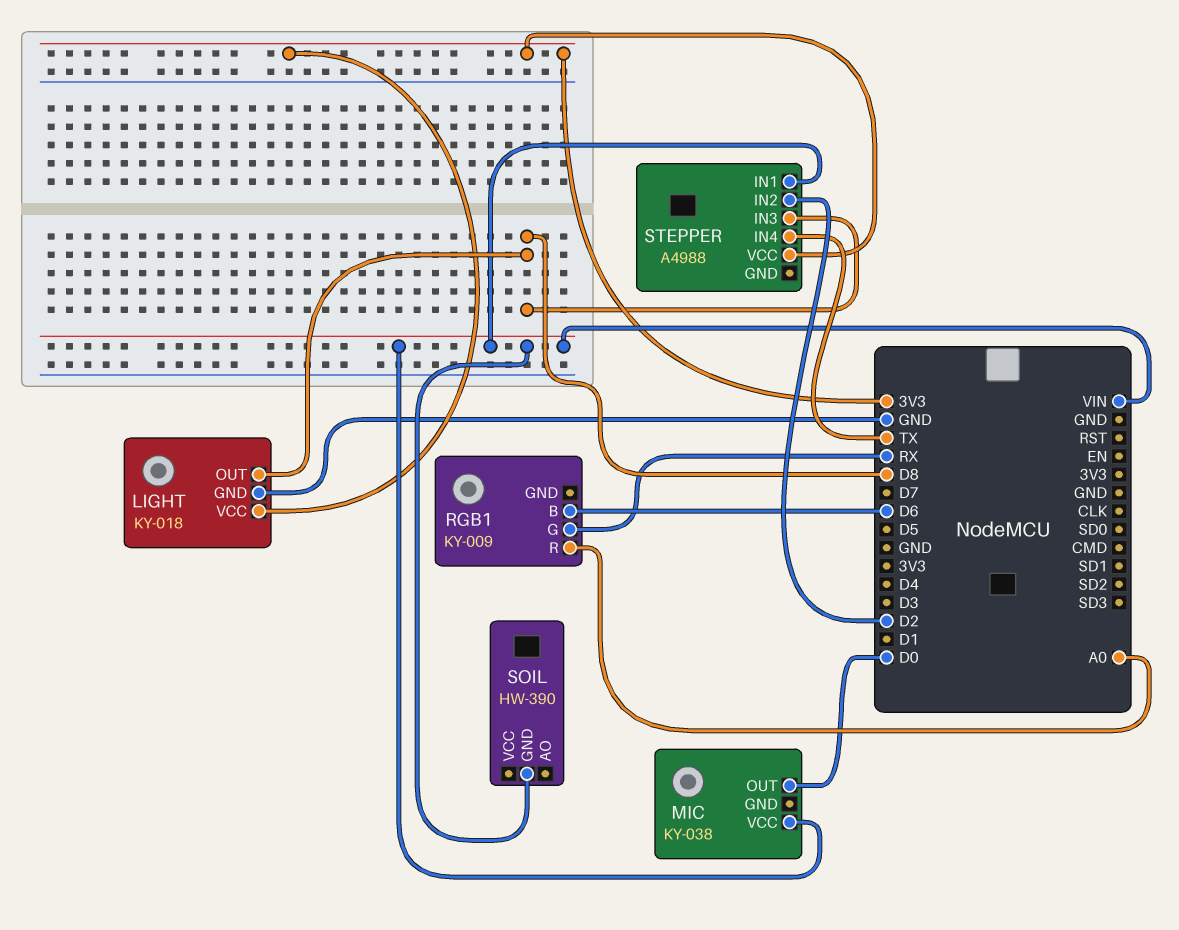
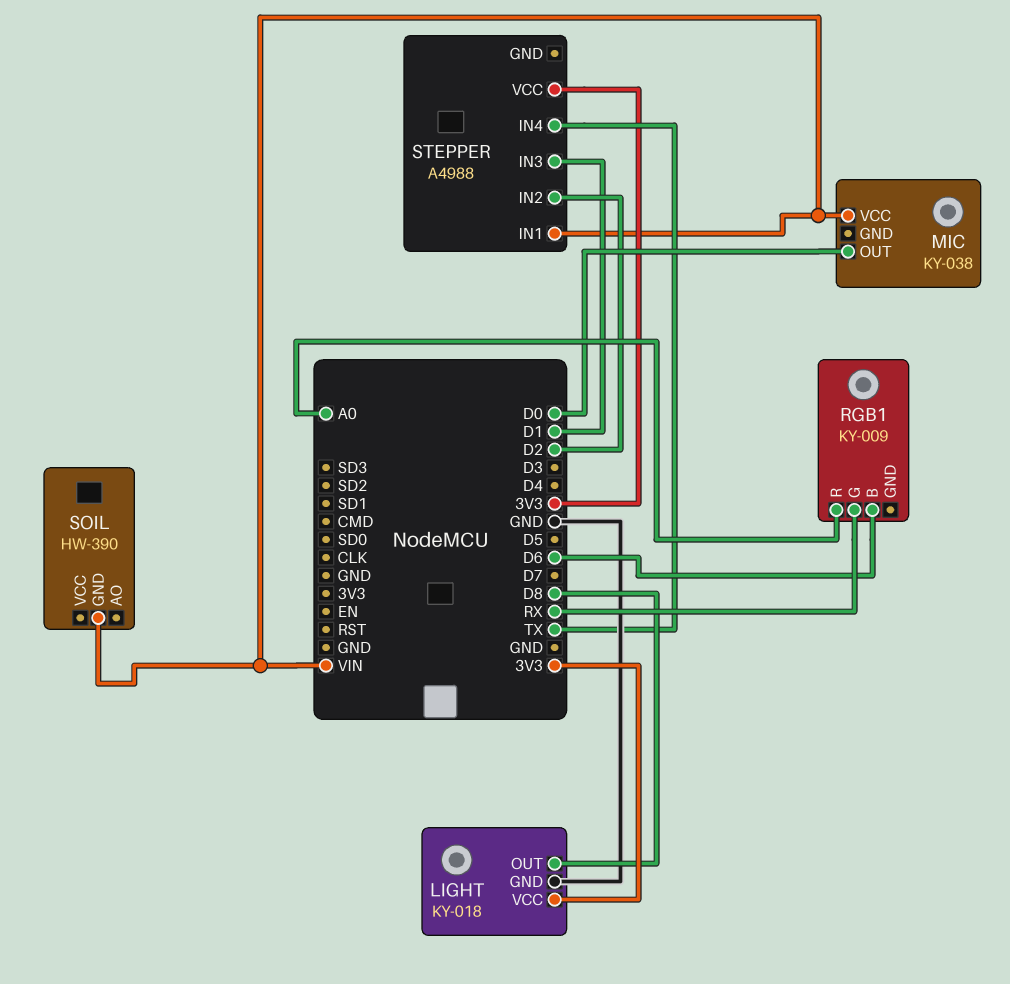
STEPPER pin IN3: D8 -> D1

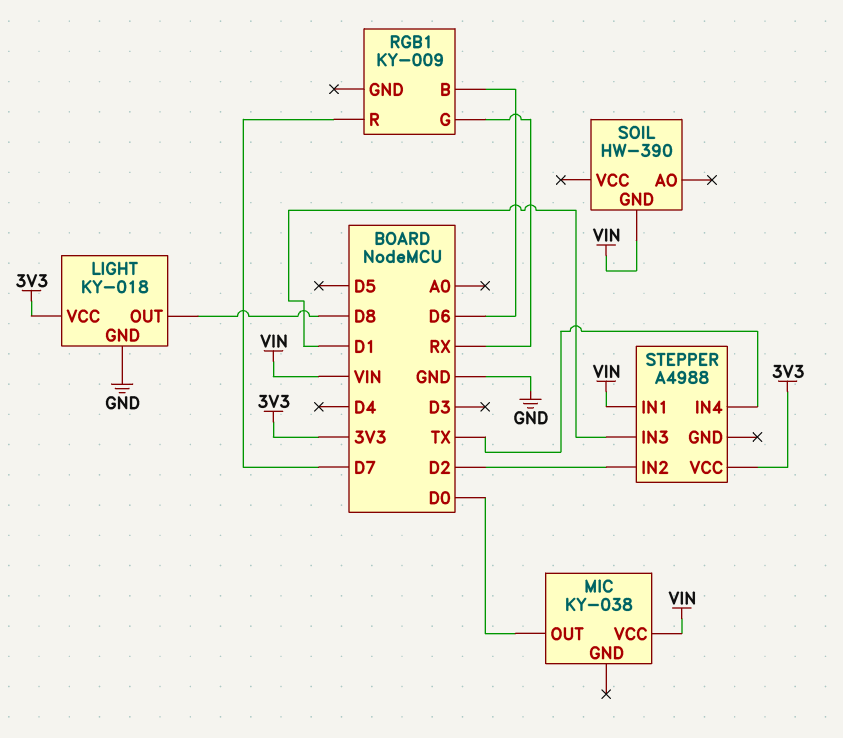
RGB1 pin R: A0 -> D7

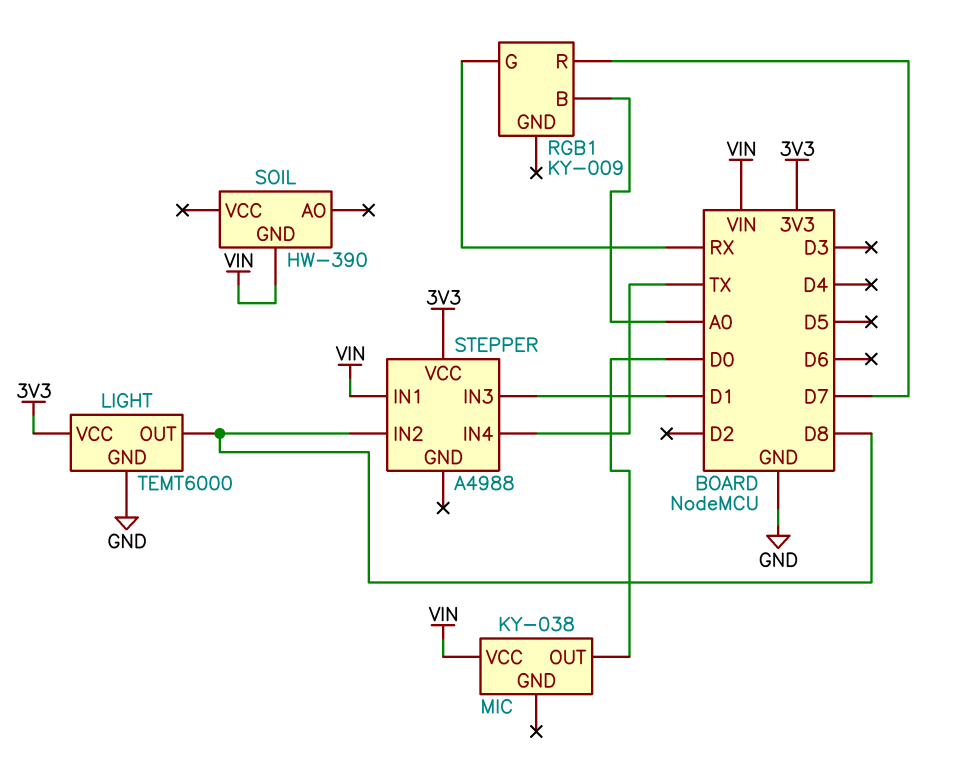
LIGHT: KY-018 -> TEMT6000
RGB1 pin B: D6 -> A0
STEPPER pin IN2: D2 -> D8

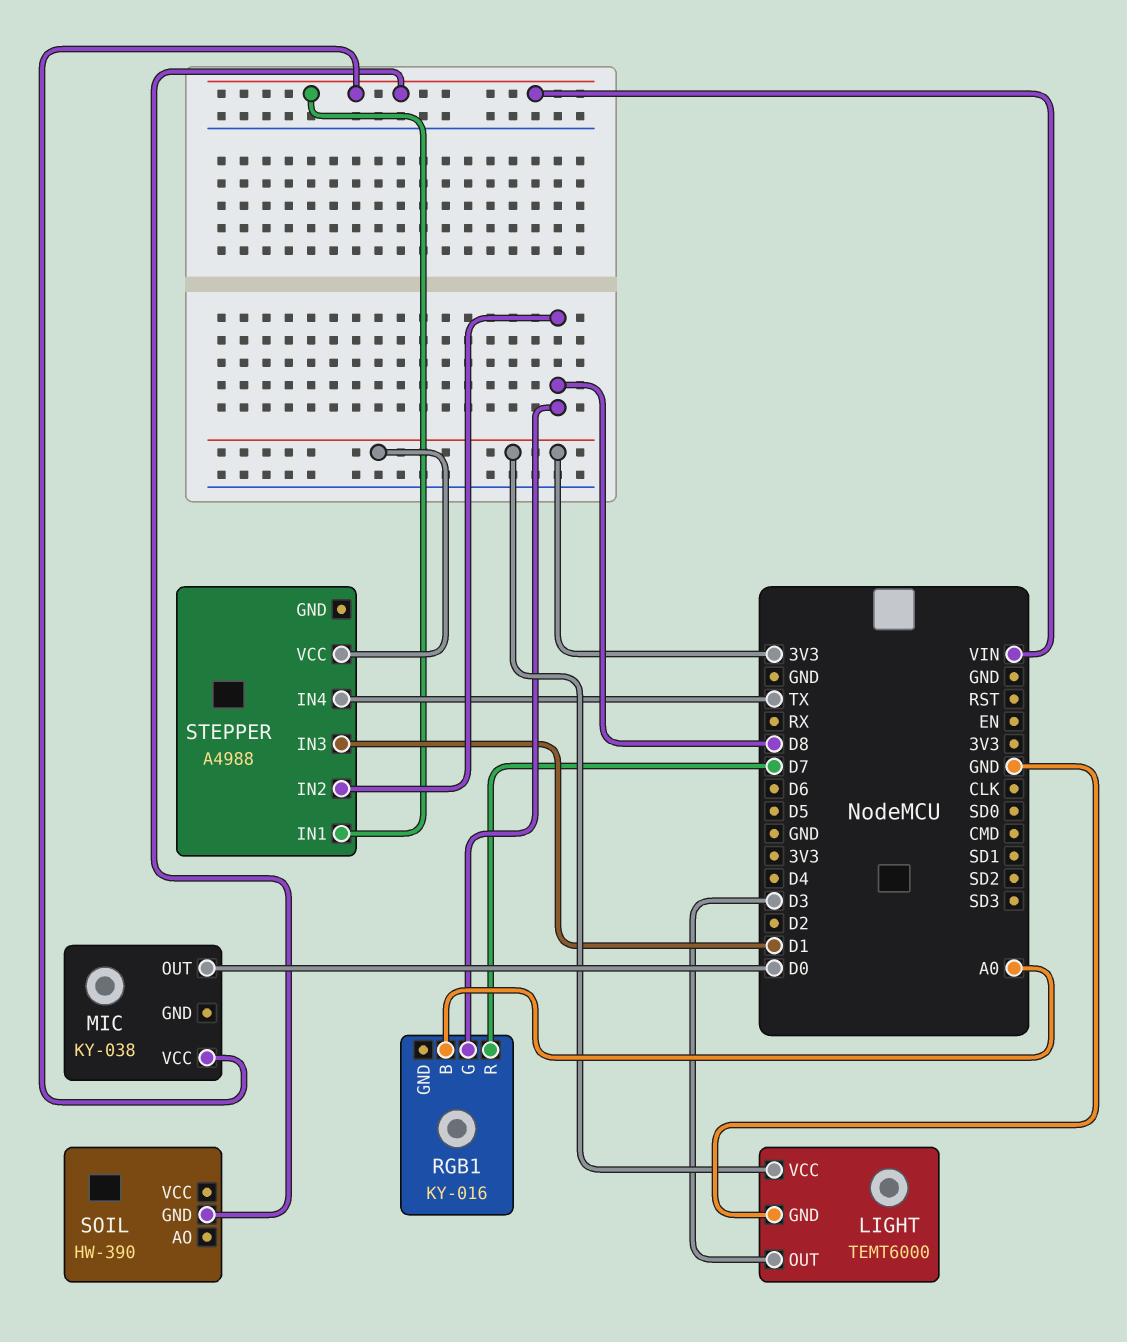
LIGHT pin OUT: D8 -> D3
RGB1: KY-009 -> KY-016
RGB1 pin G: RX -> D8

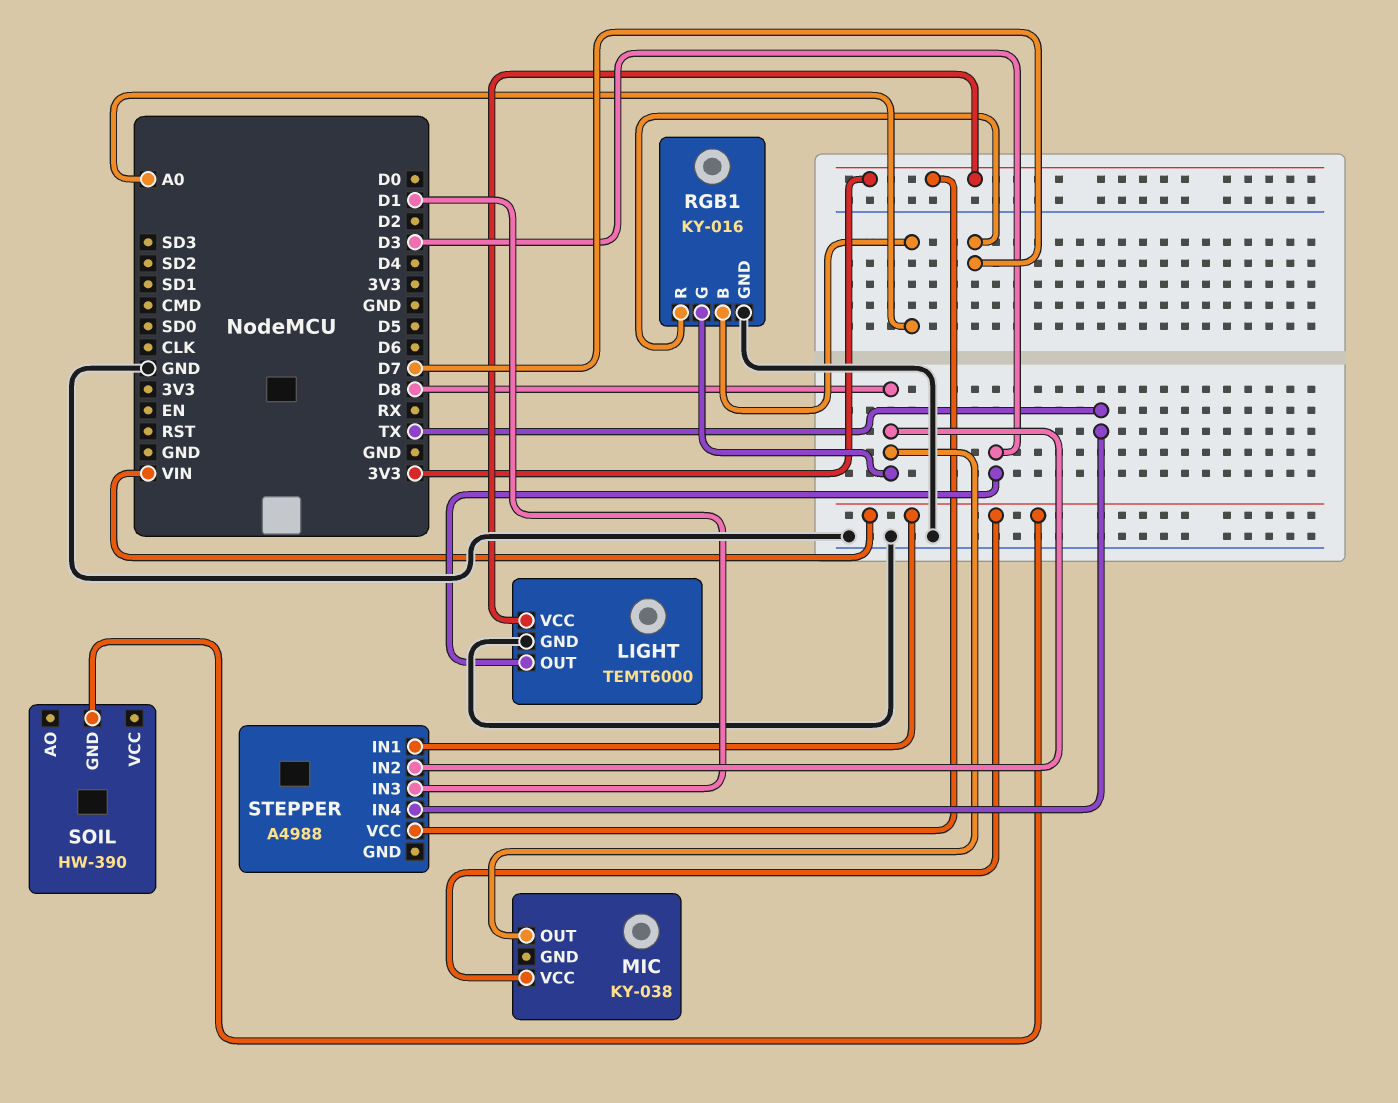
MIC pin OUT: D0 -> D8
RGB1 pin GND: none -> GND

